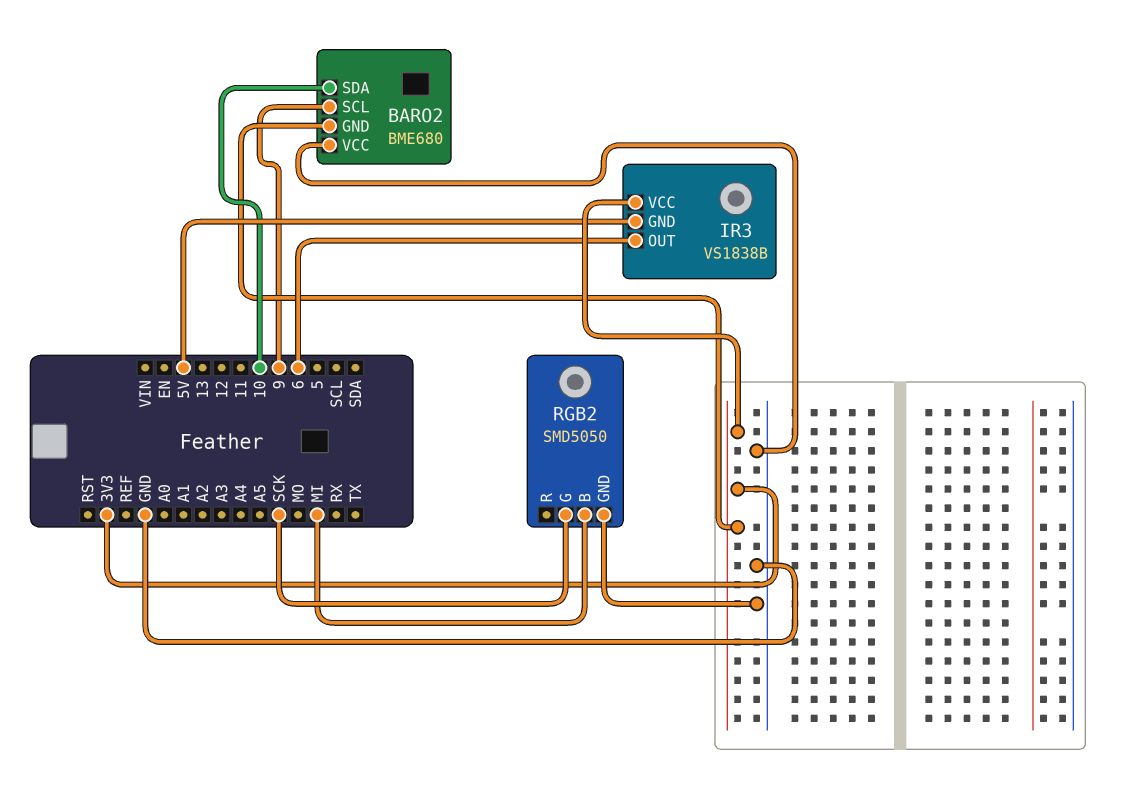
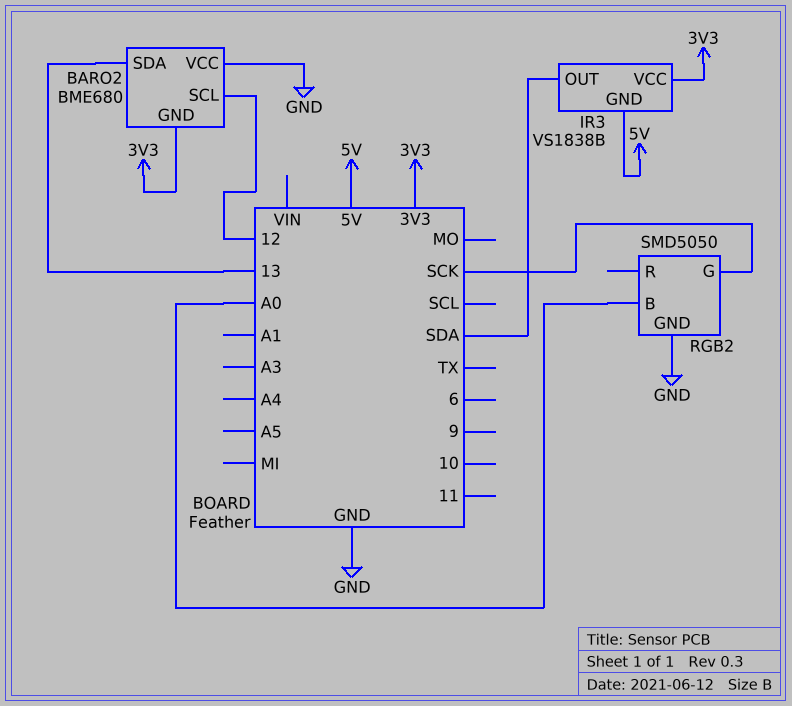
BARO2 pin SCL: 9 -> 12
BARO2 pin SDA: 10 -> 13
IR3 pin OUT: 6 -> SDA
RGB2 pin B: MI -> A0

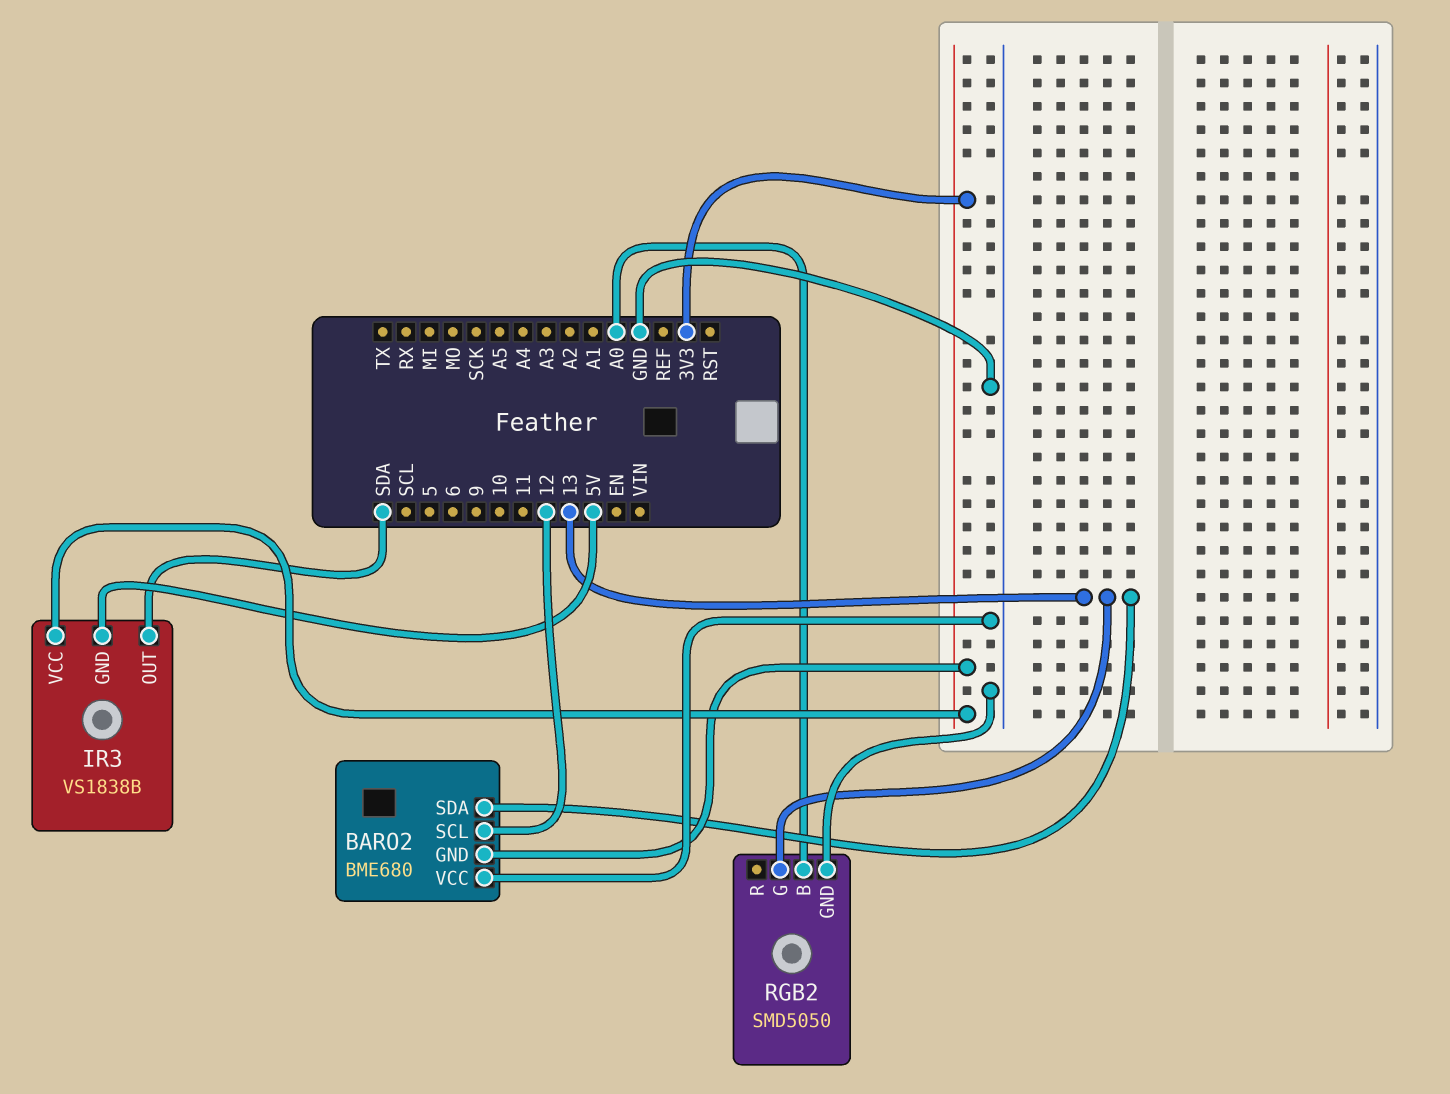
RGB2 pin G: SCK -> 13

